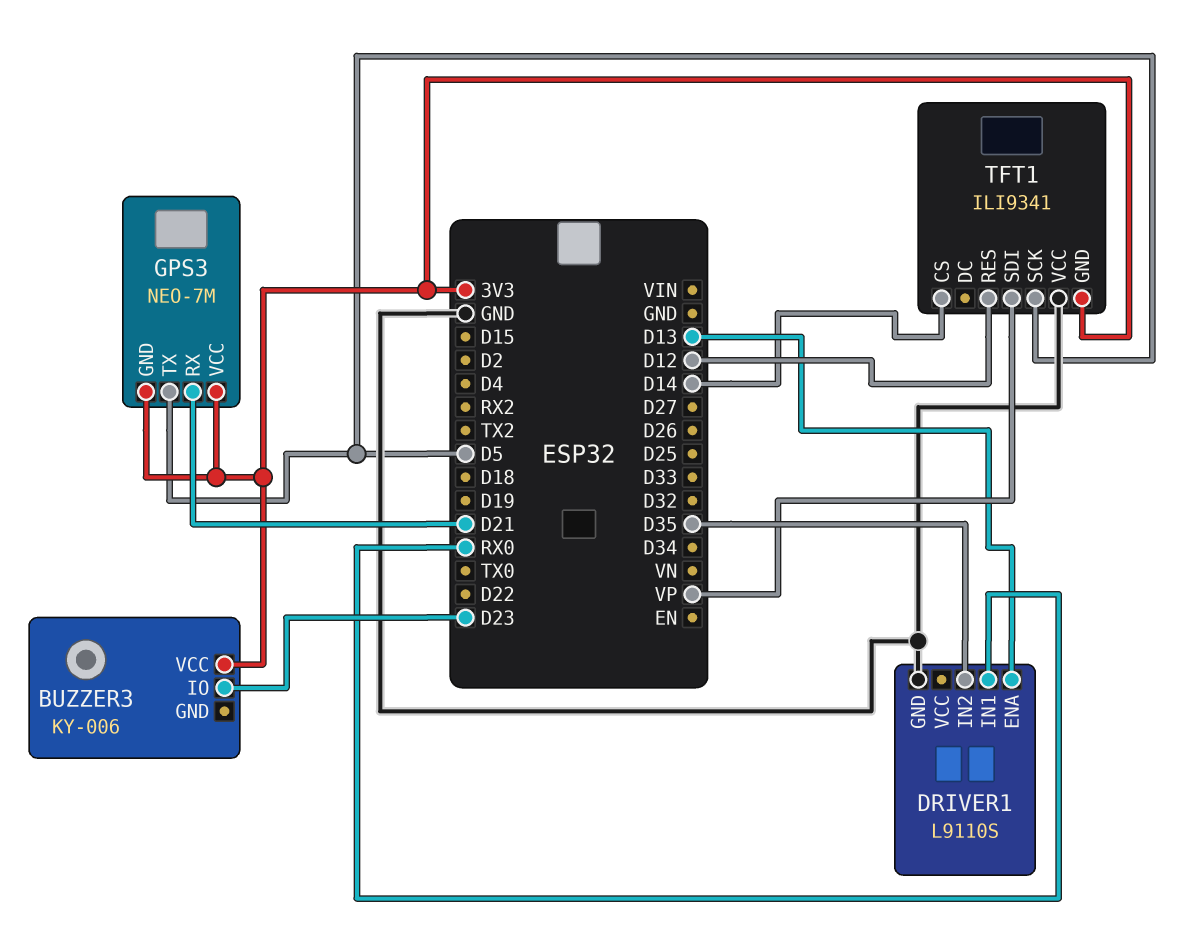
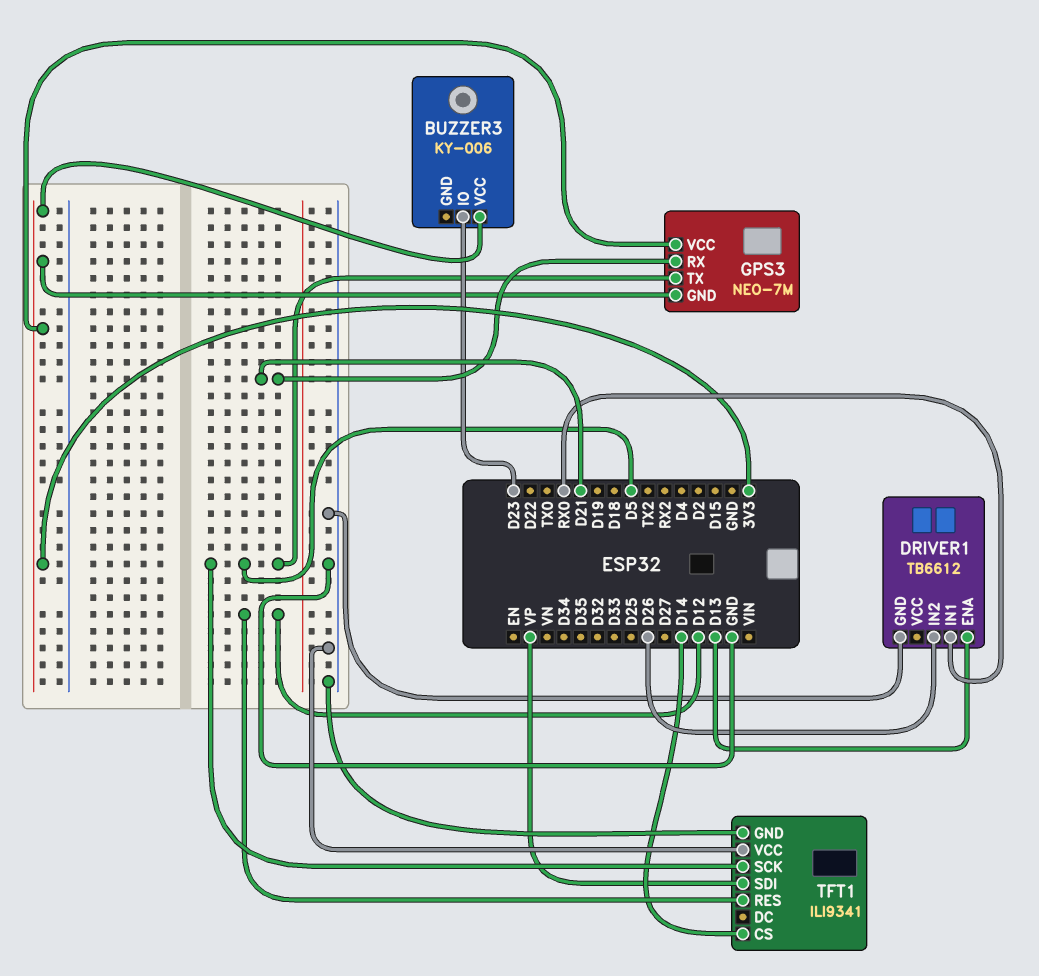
DRIVER1: L9110S -> TB6612
DRIVER1 pin IN2: D35 -> D26
TFT1 pin GND: 3V3 -> GND

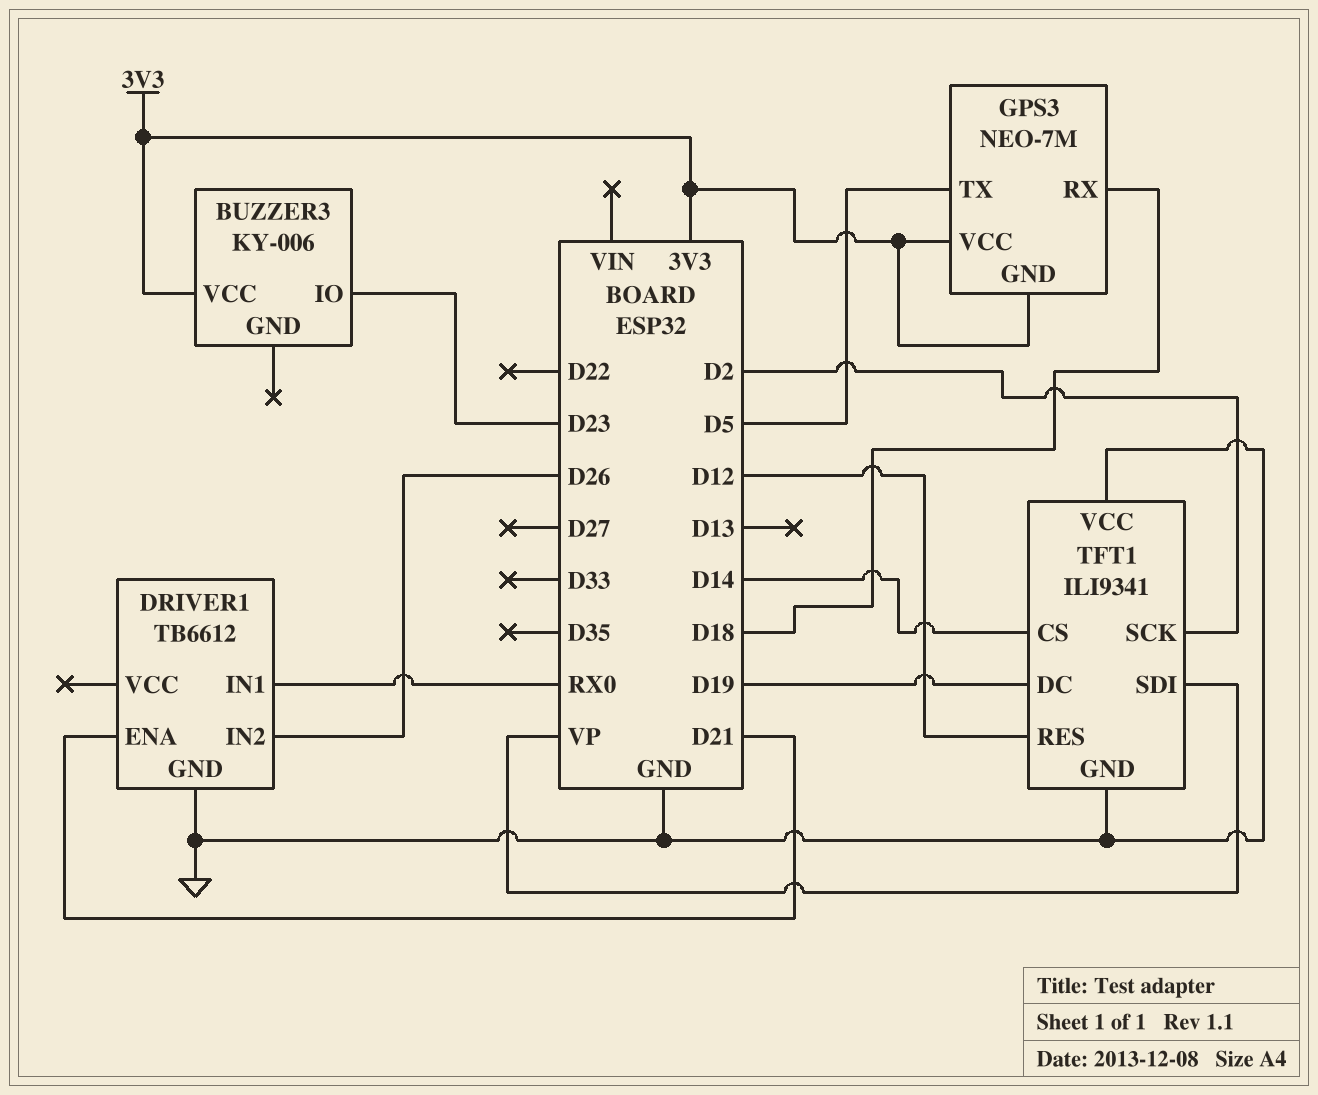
DRIVER1 pin ENA: D13 -> D21
GPS3 pin RX: D21 -> D18
TFT1 pin DC: none -> D19
TFT1 pin SCK: D5 -> D2

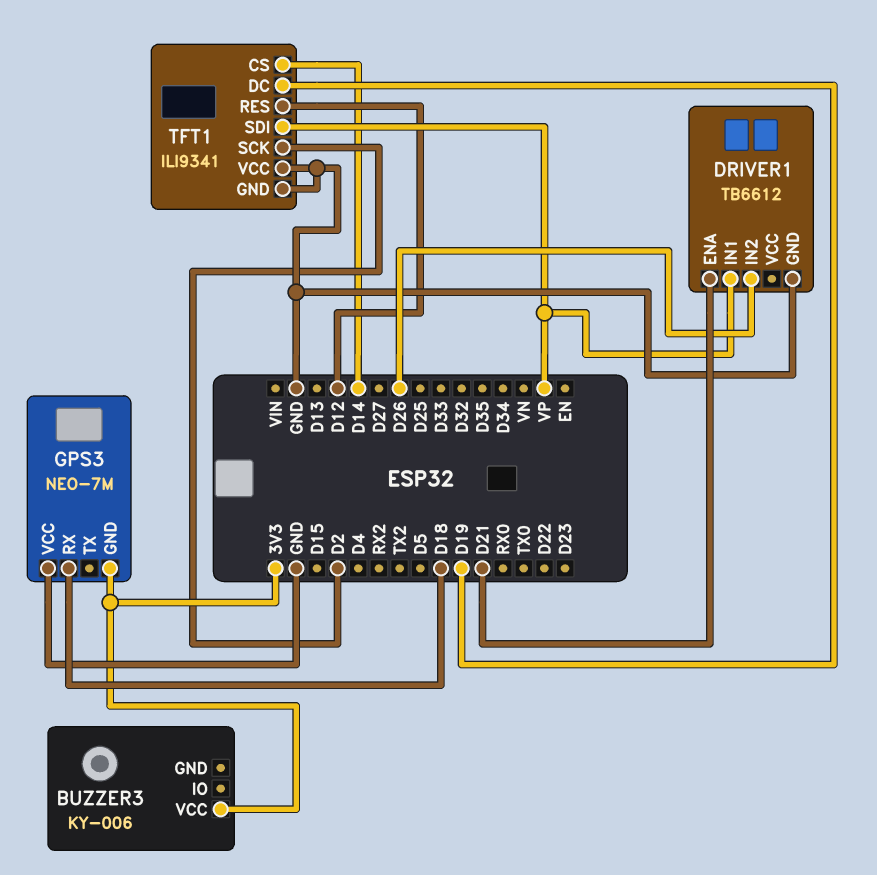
BUZZER3 pin IO: D23 -> none
DRIVER1 pin IN1: RX0 -> VP
GPS3 pin TX: D5 -> none
GPS3 pin VCC: 3V3 -> GND

